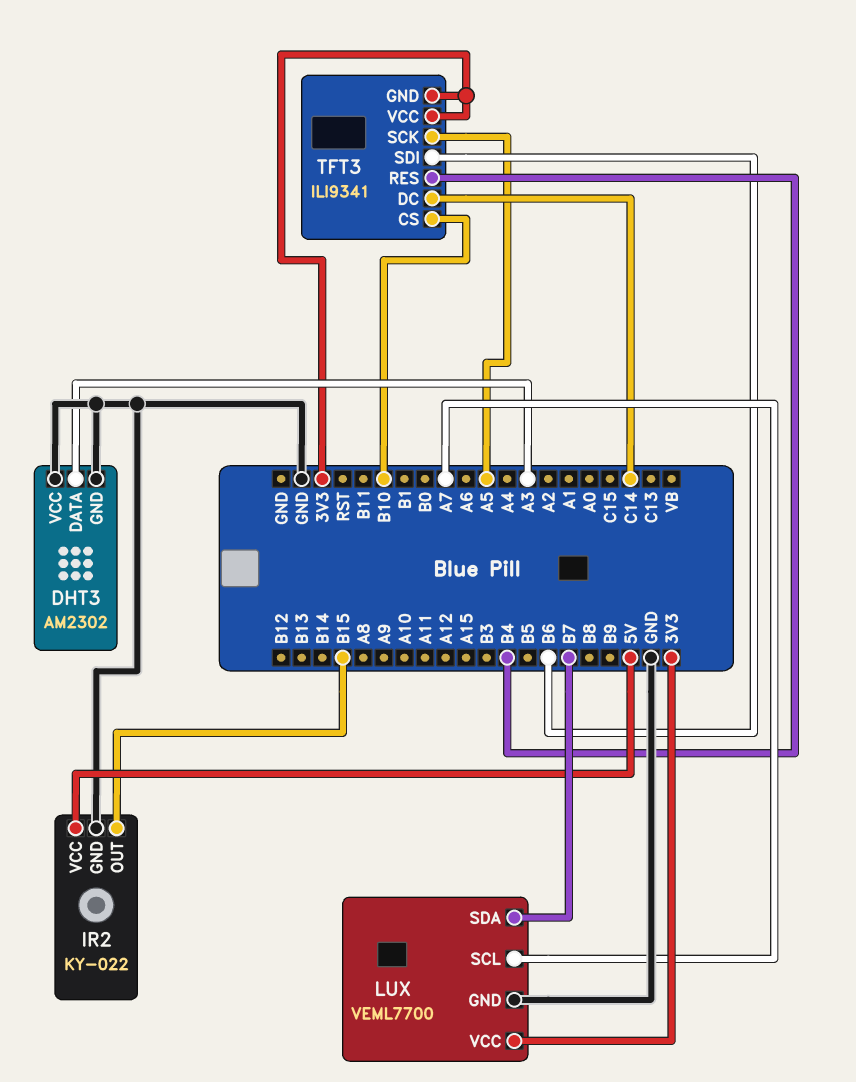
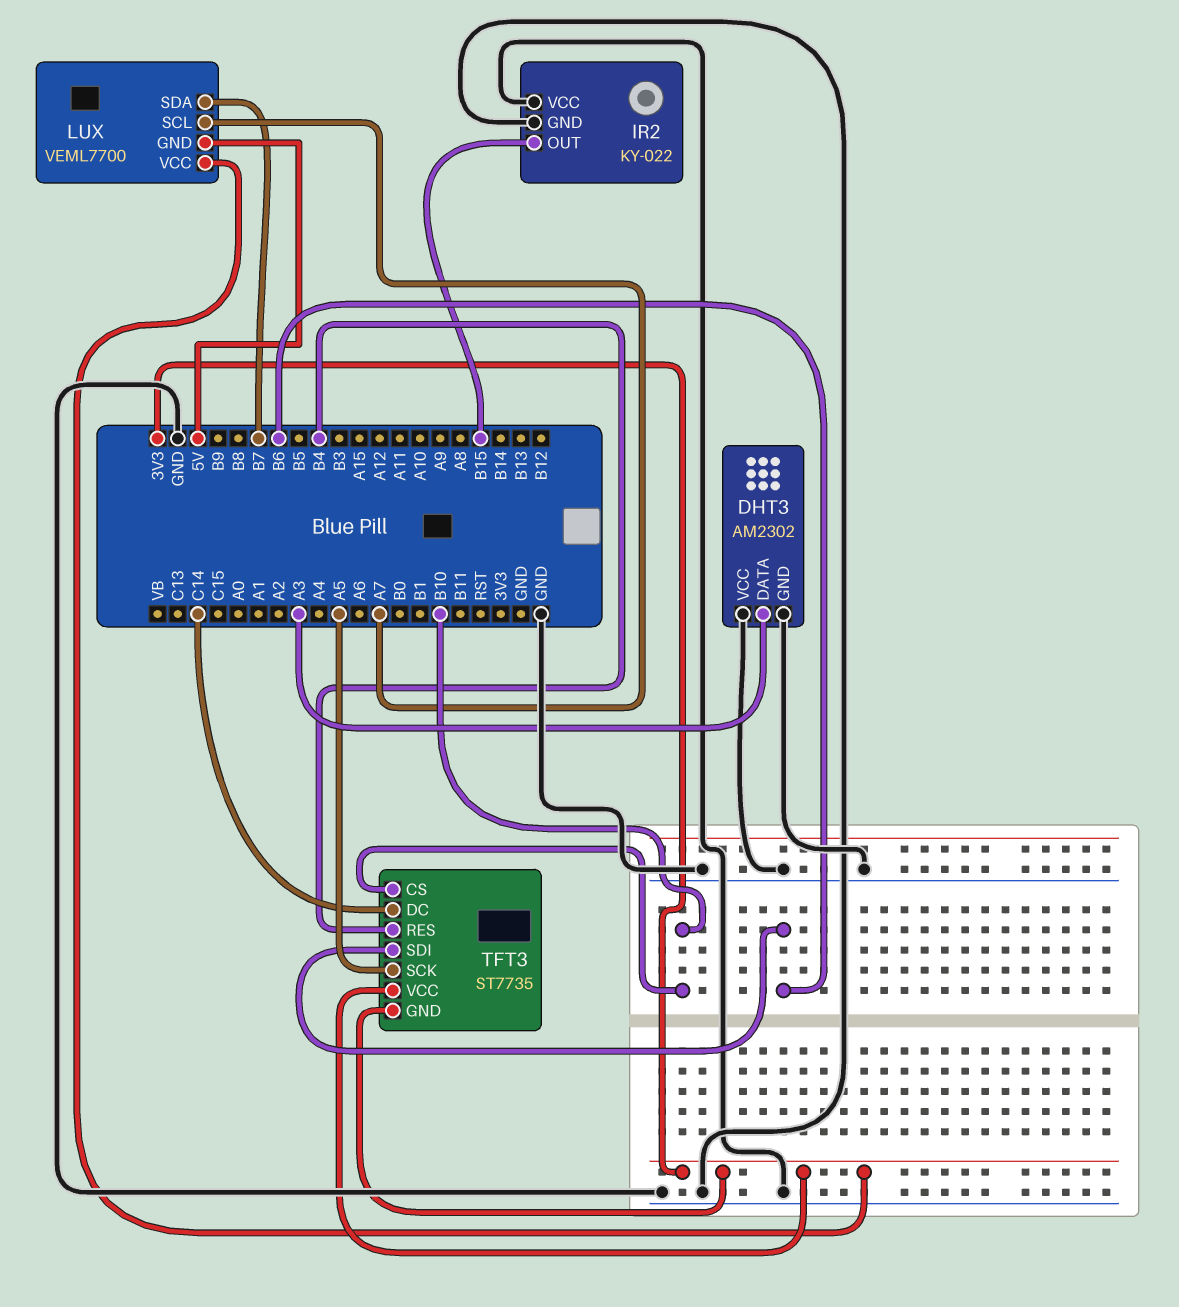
IR2 pin VCC: 5V -> GND
LUX pin GND: GND -> 5V
TFT3: ILI9341 -> ST7735

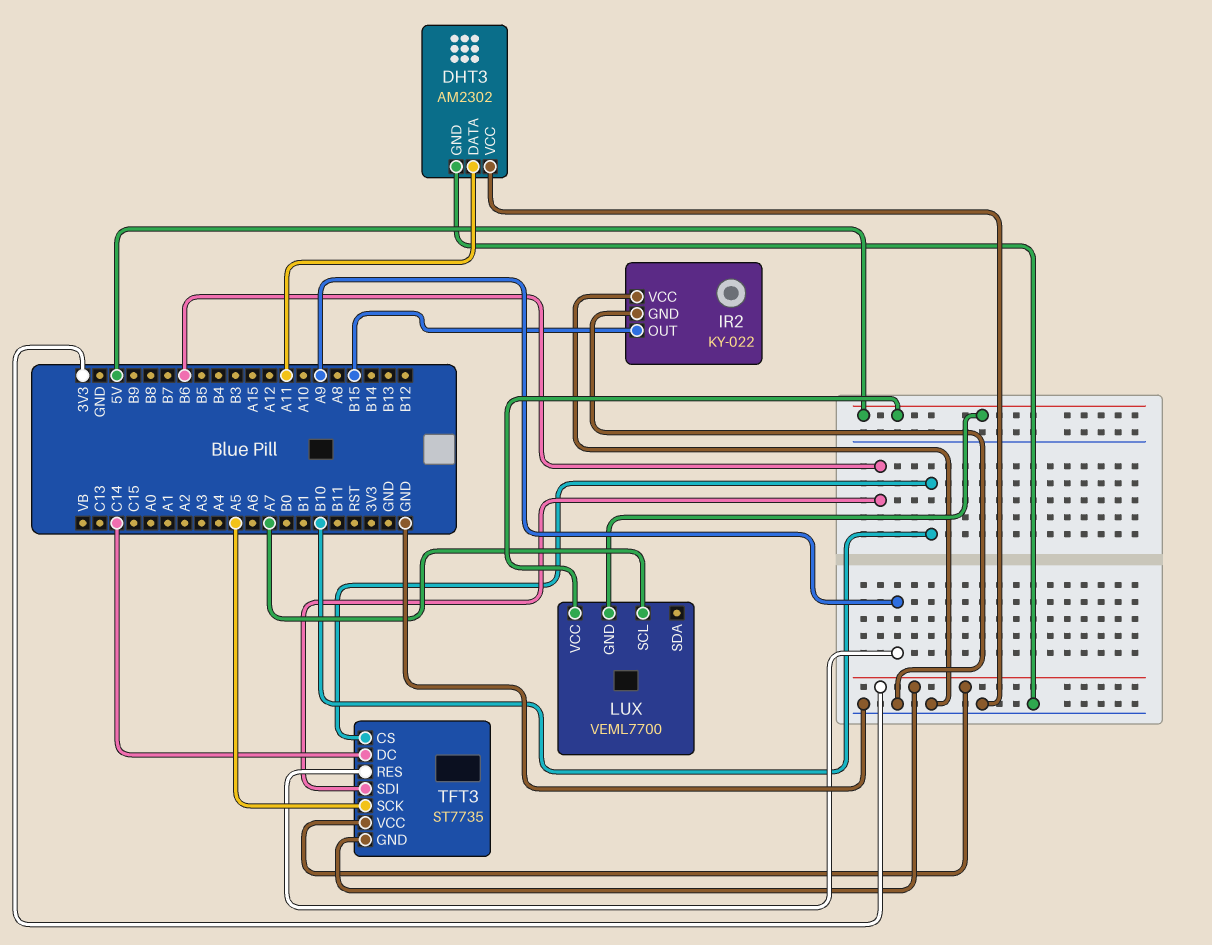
DHT3 pin DATA: A3 -> A11
LUX pin SDA: B7 -> none
LUX pin VCC: 3V3 -> 5V
TFT3 pin RES: B4 -> A9

